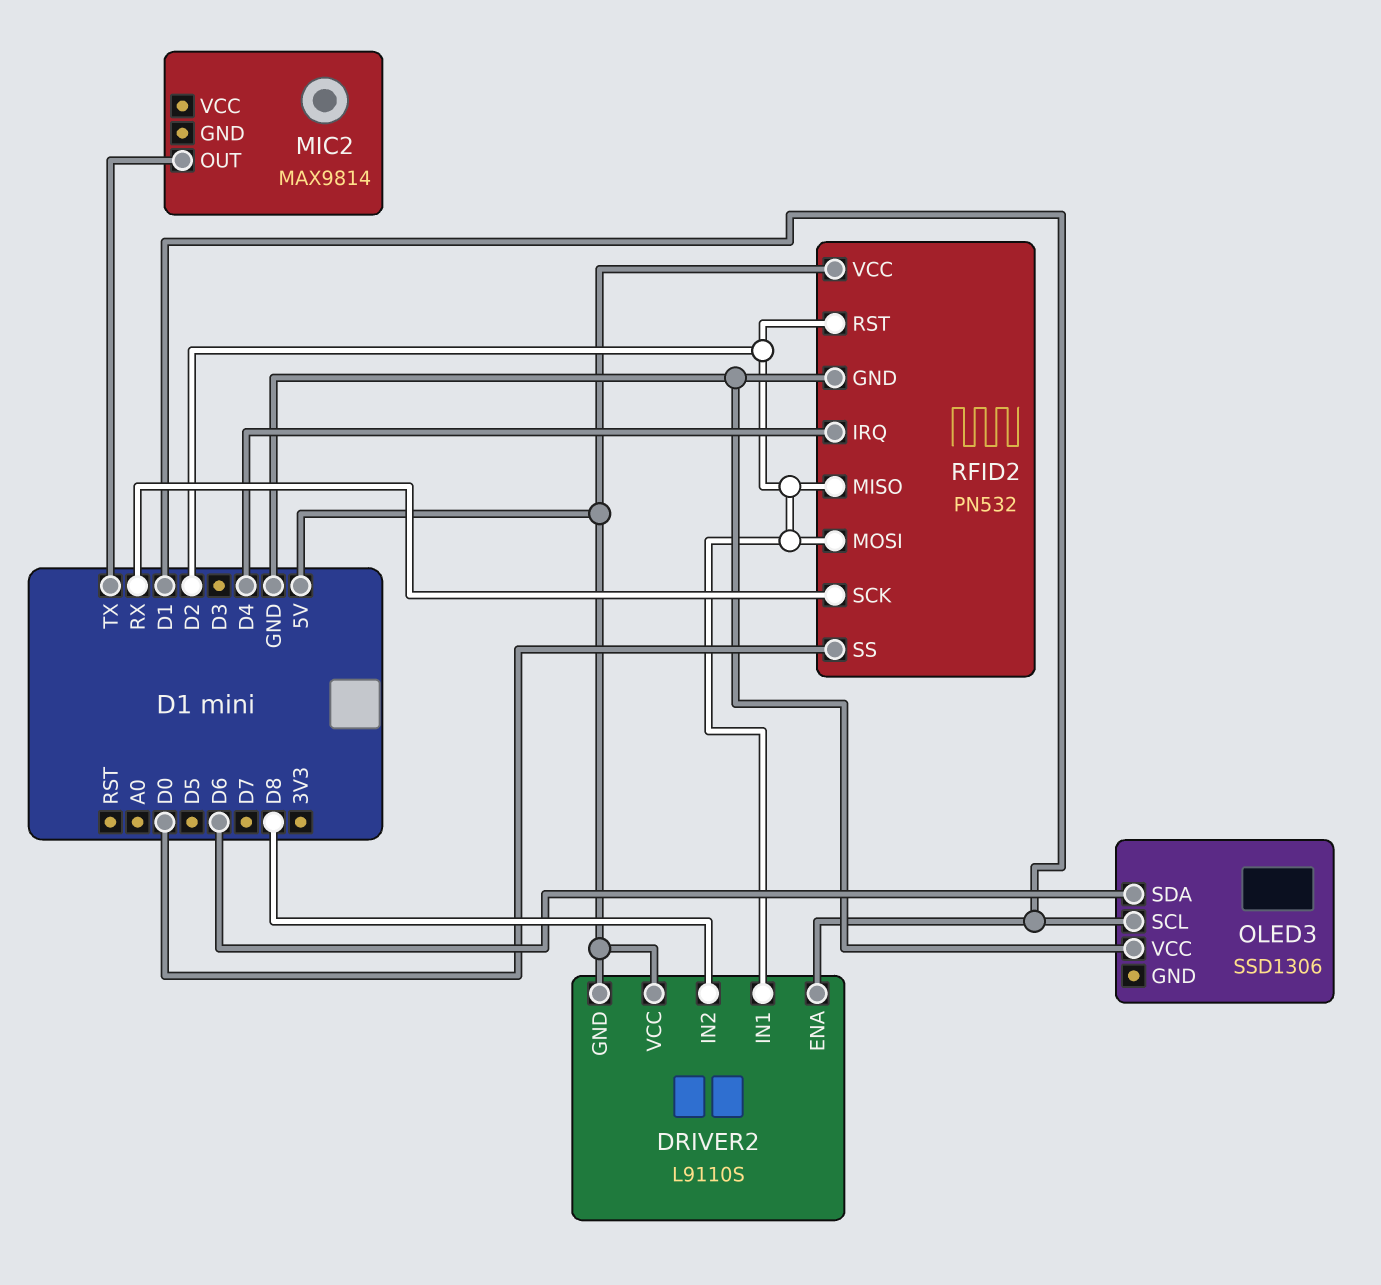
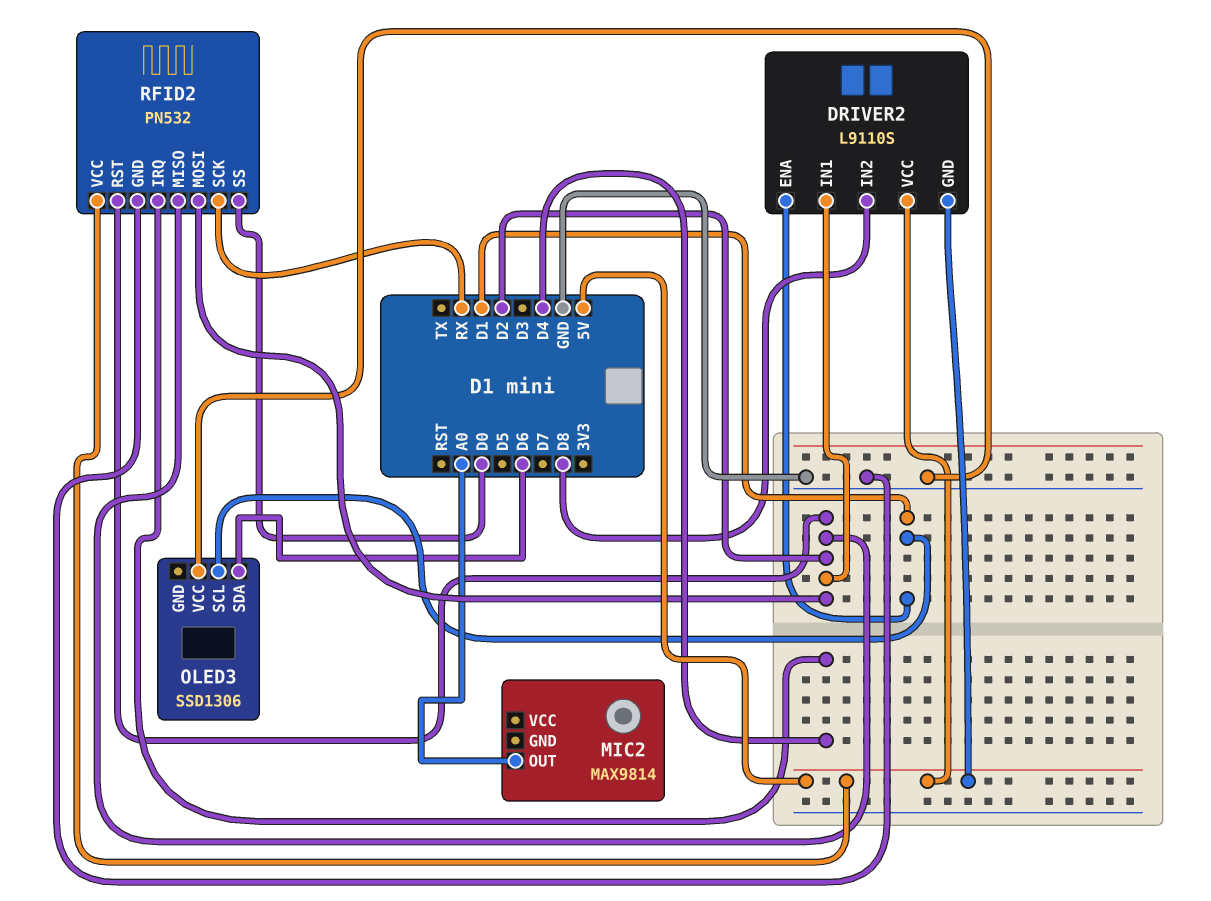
MIC2 pin OUT: TX -> A0

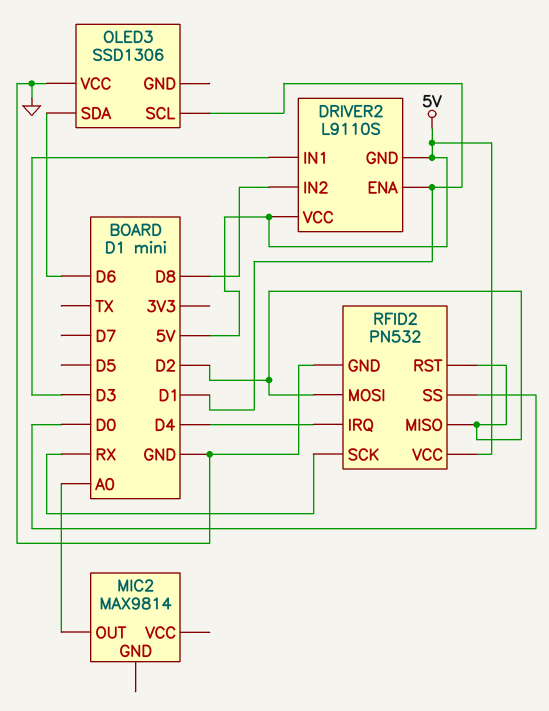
DRIVER2 pin IN1: D2 -> D3

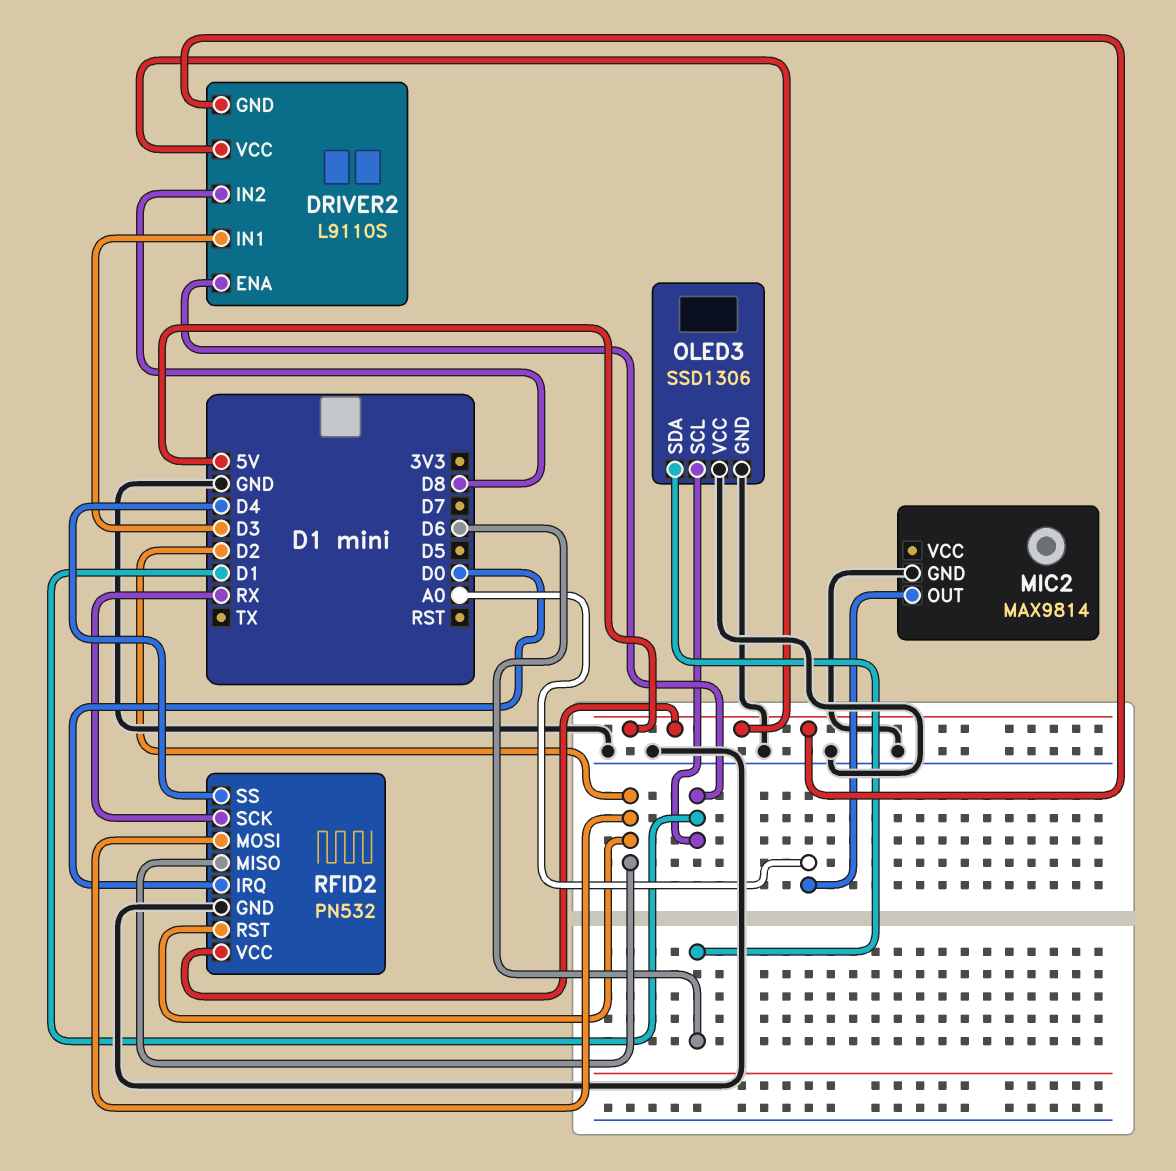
MIC2 pin GND: none -> GND
OLED3 pin GND: none -> GND
RFID2 pin IRQ: D4 -> D0
RFID2 pin SS: D0 -> D4

